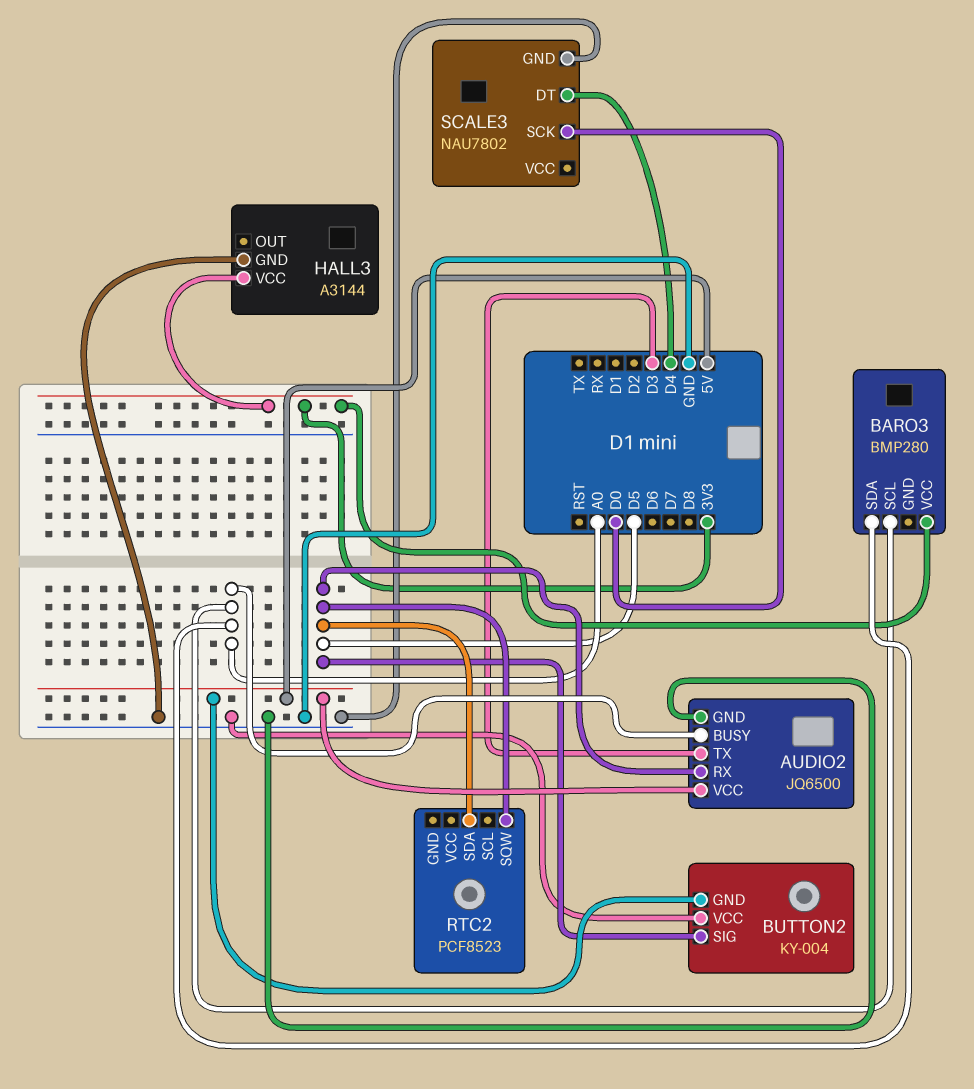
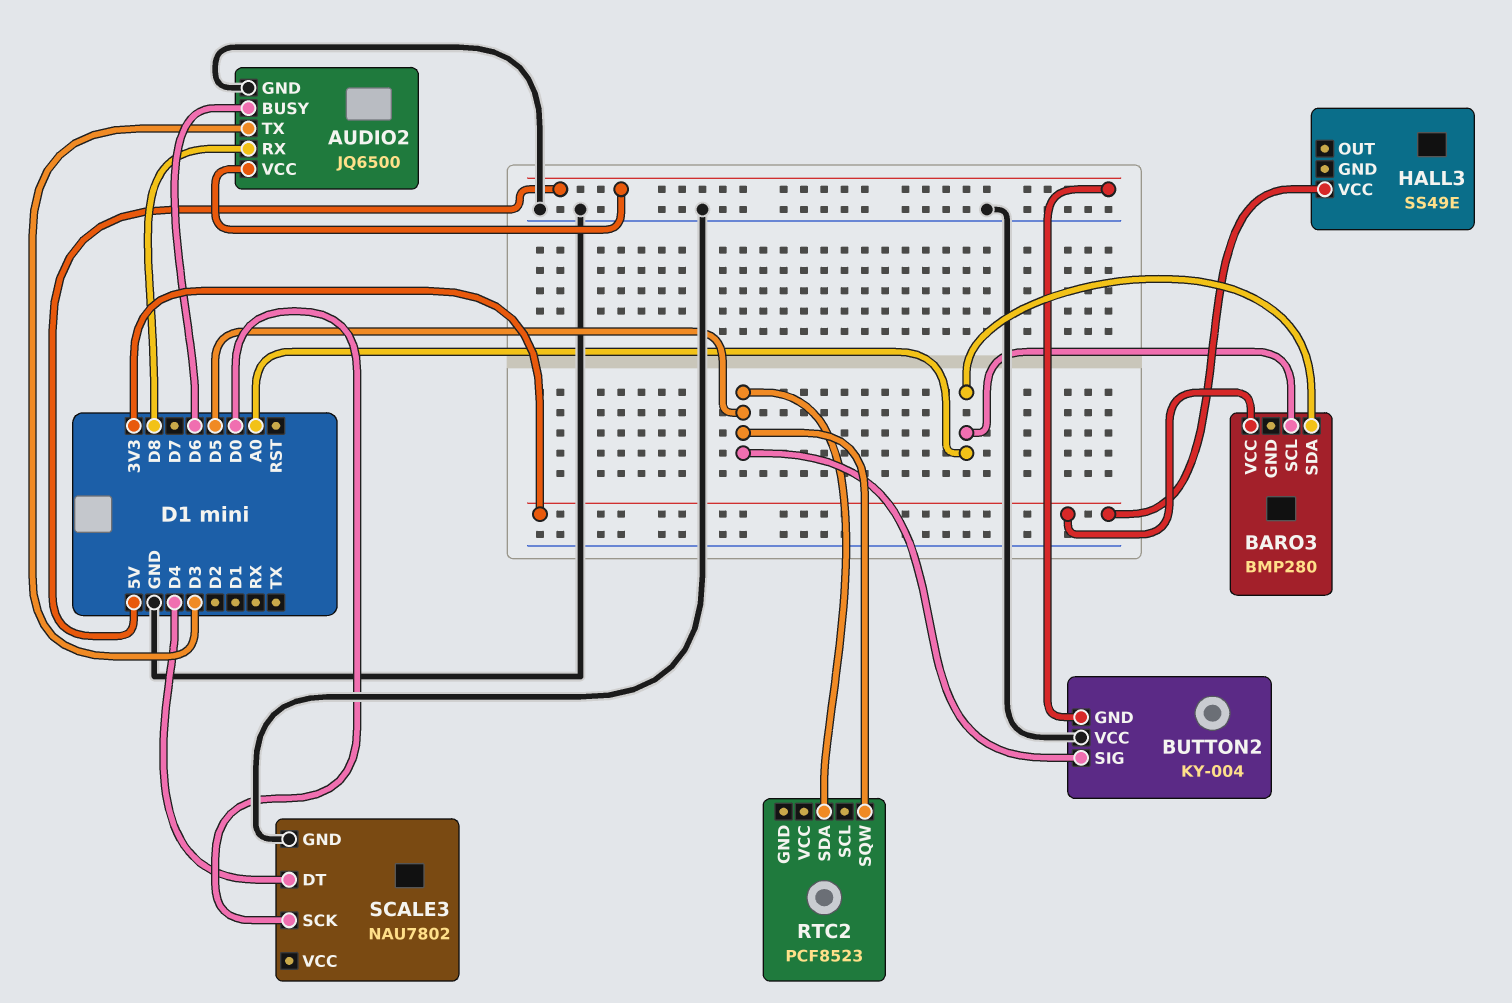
AUDIO2 pin BUSY: A0 -> D6
AUDIO2 pin RX: D5 -> D8
HALL3: A3144 -> SS49E
HALL3 pin GND: GND -> none

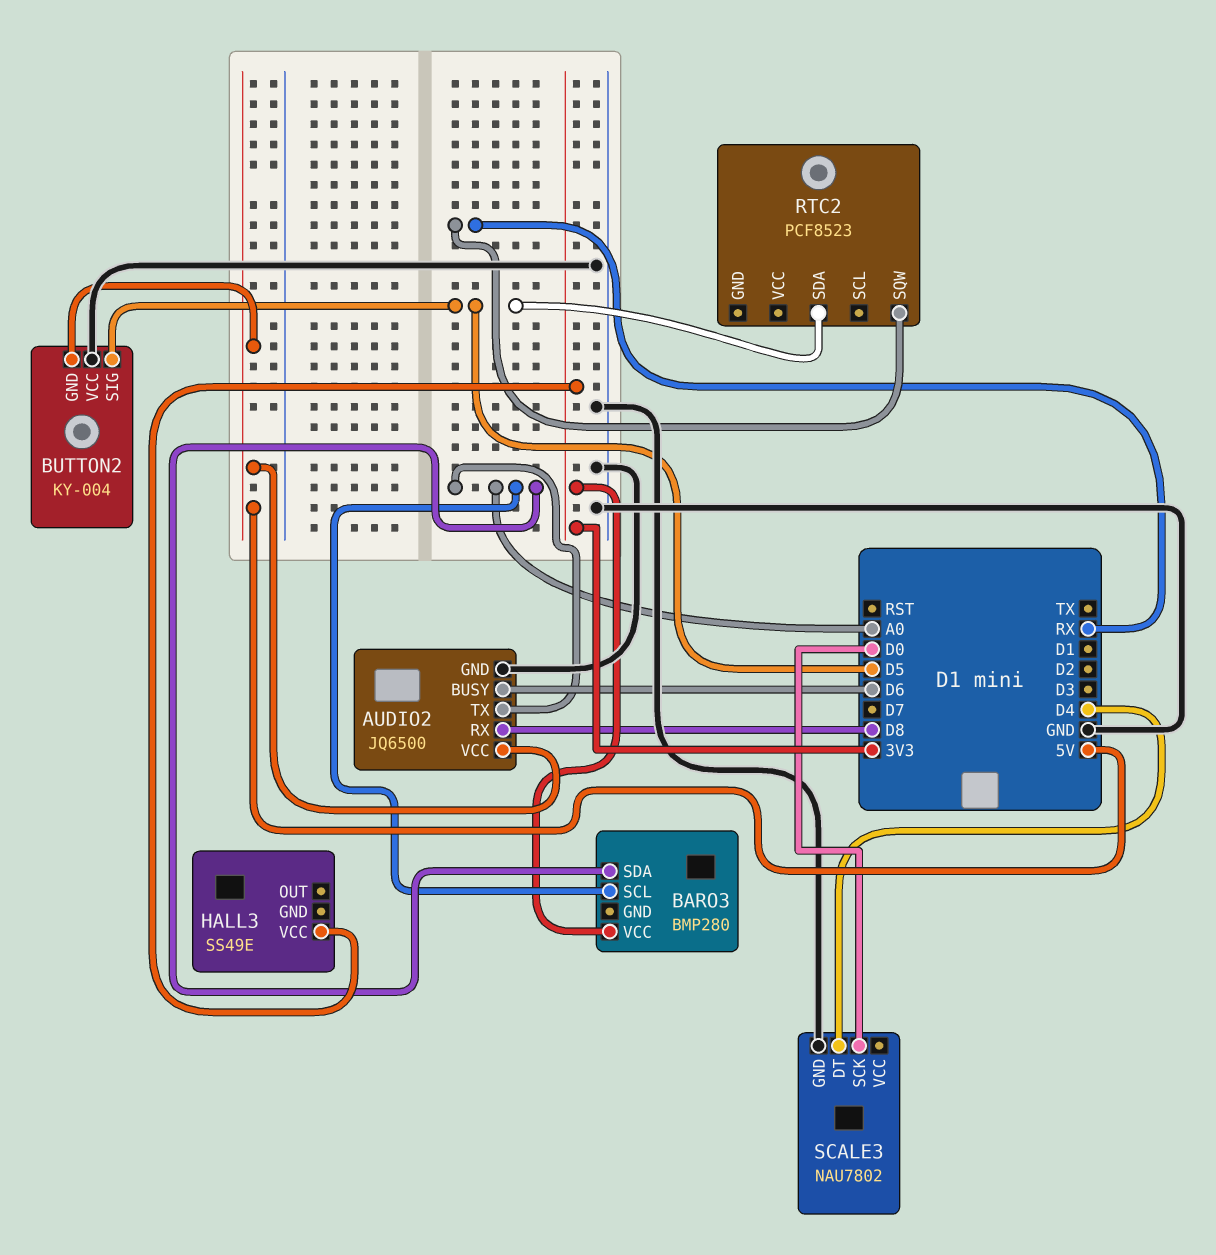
AUDIO2 pin TX: D3 -> A0
RTC2 pin SQW: D5 -> RX

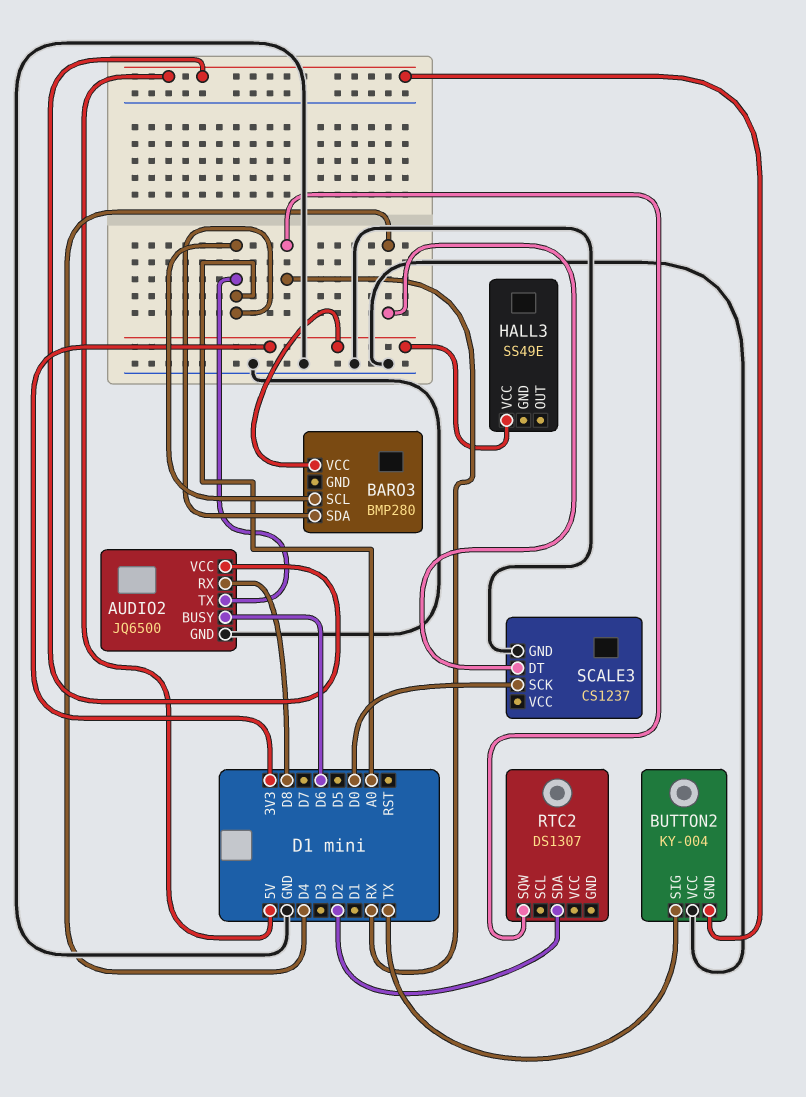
BUTTON2 pin SIG: D5 -> TX
RTC2: PCF8523 -> DS1307
RTC2 pin SDA: D5 -> D2
SCALE3: NAU7802 -> CS1237

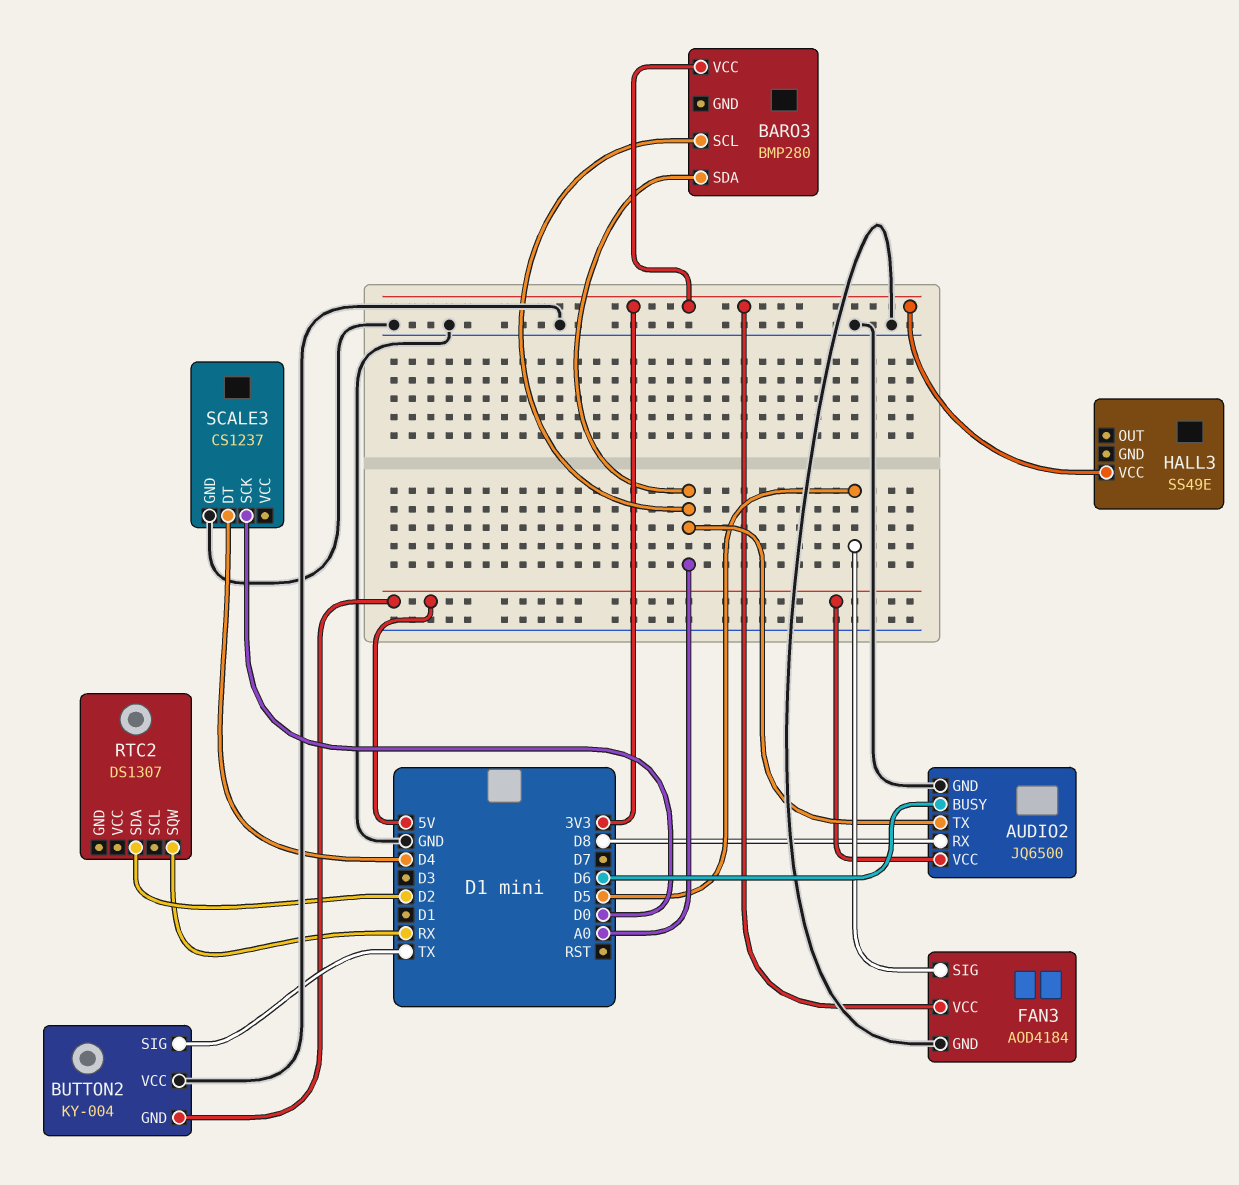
FAN3: none -> AOD4184
FAN3 pin GND: none -> GND
FAN3 pin SIG: none -> D5
FAN3 pin VCC: none -> 3V3

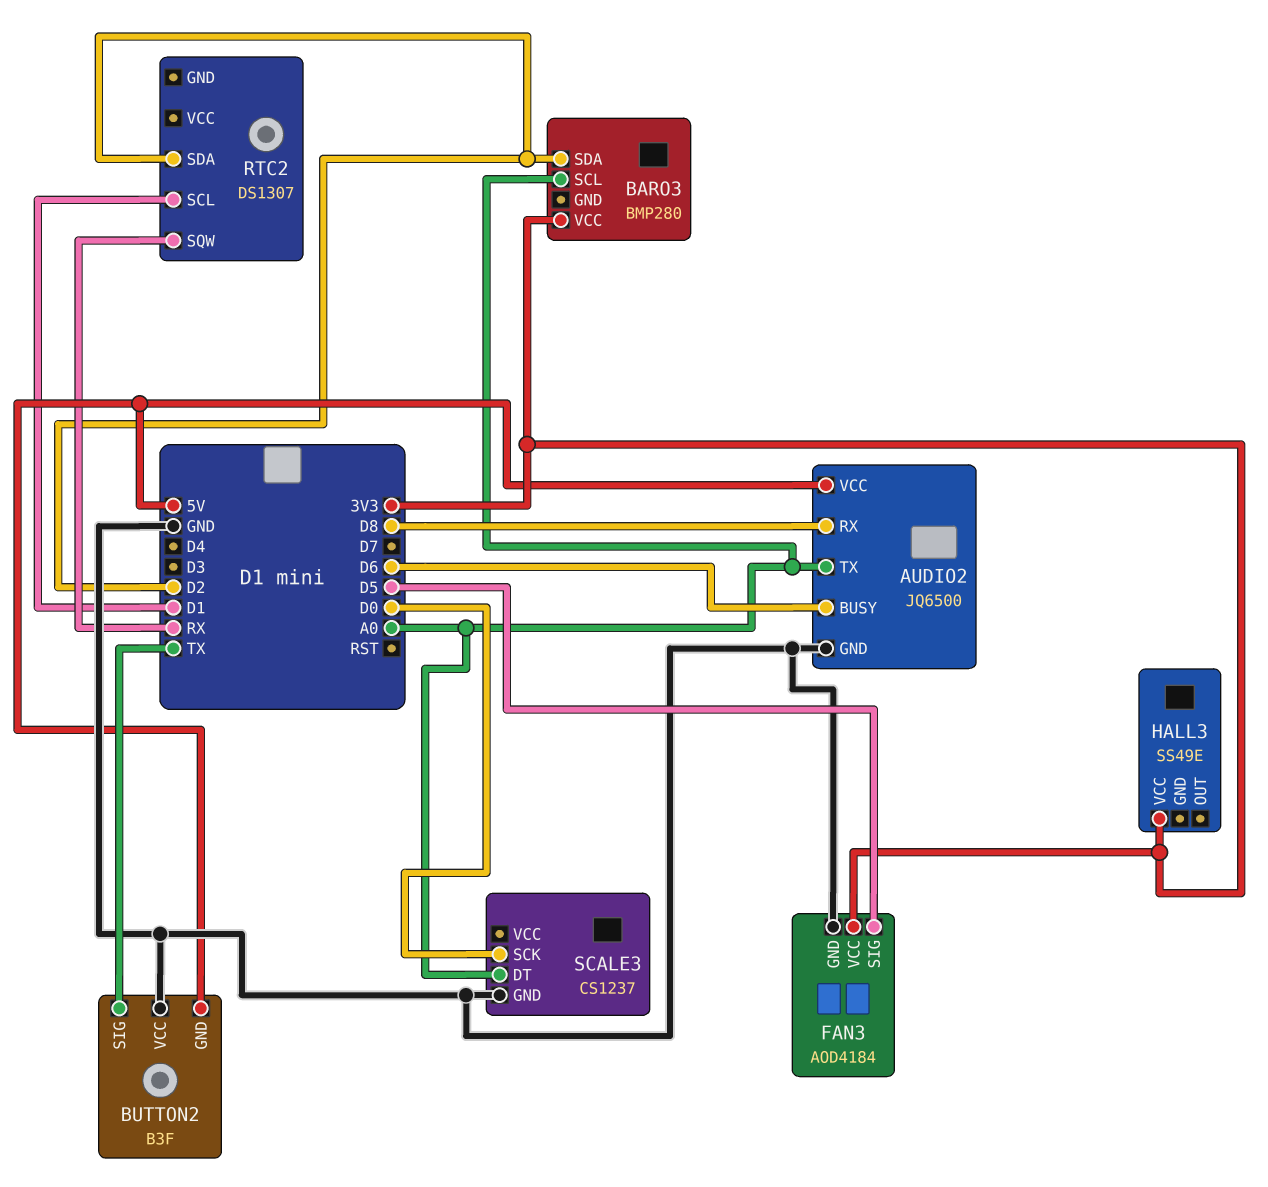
BARO3 pin SDA: A0 -> D2
BUTTON2: KY-004 -> B3F
RTC2 pin SCL: none -> D1
SCALE3 pin DT: D4 -> A0

